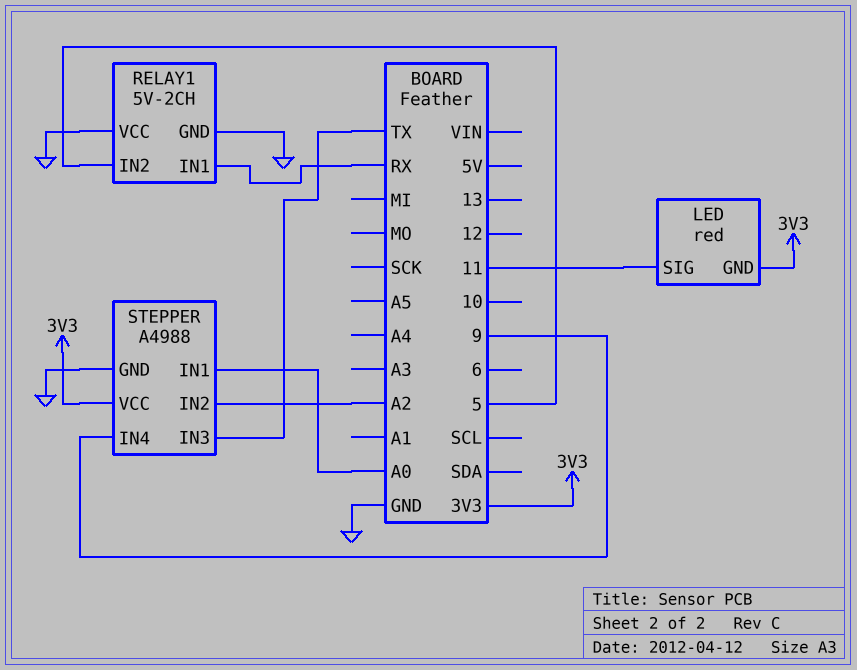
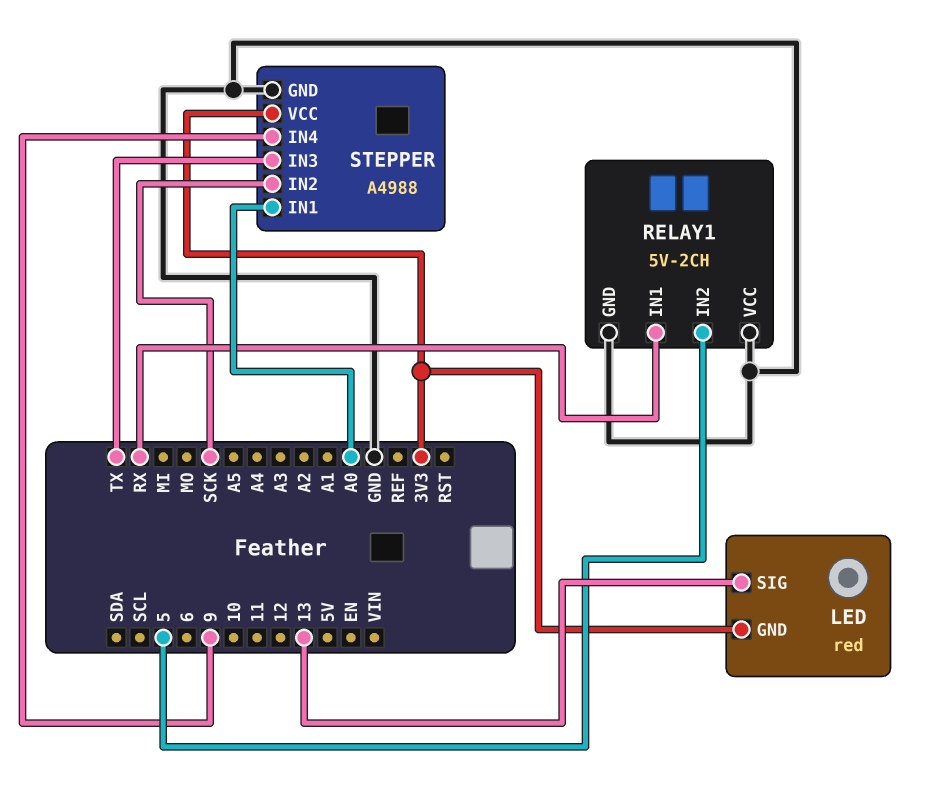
LED pin SIG: 11 -> 13
STEPPER pin IN2: A2 -> SCK

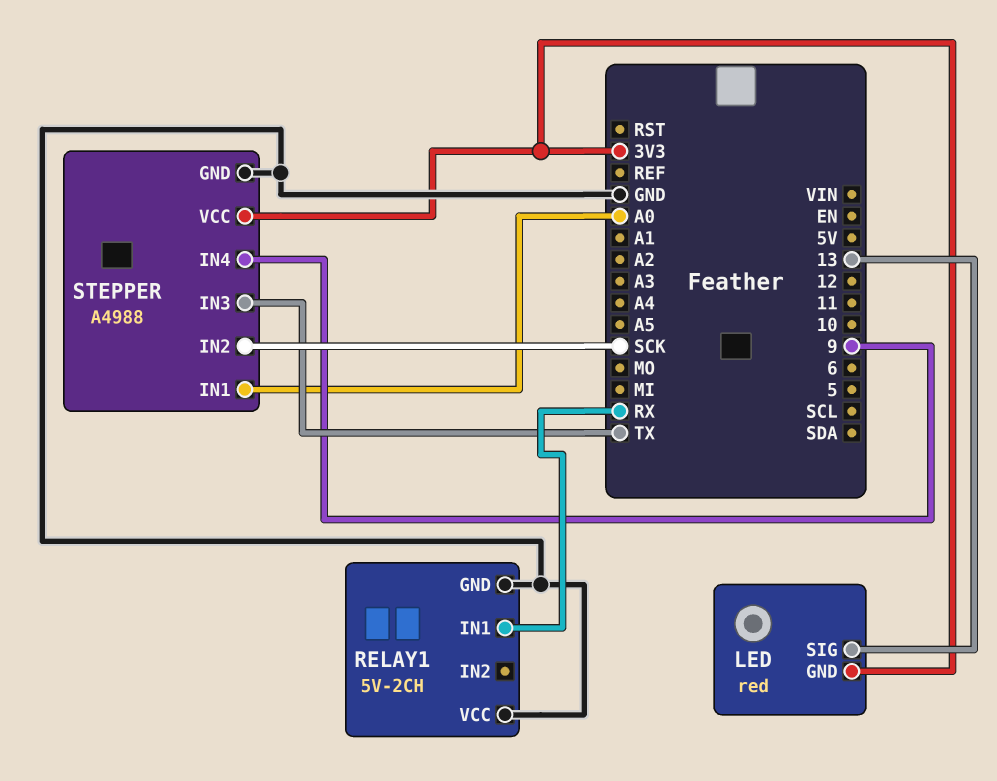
RELAY1 pin IN2: 5 -> none

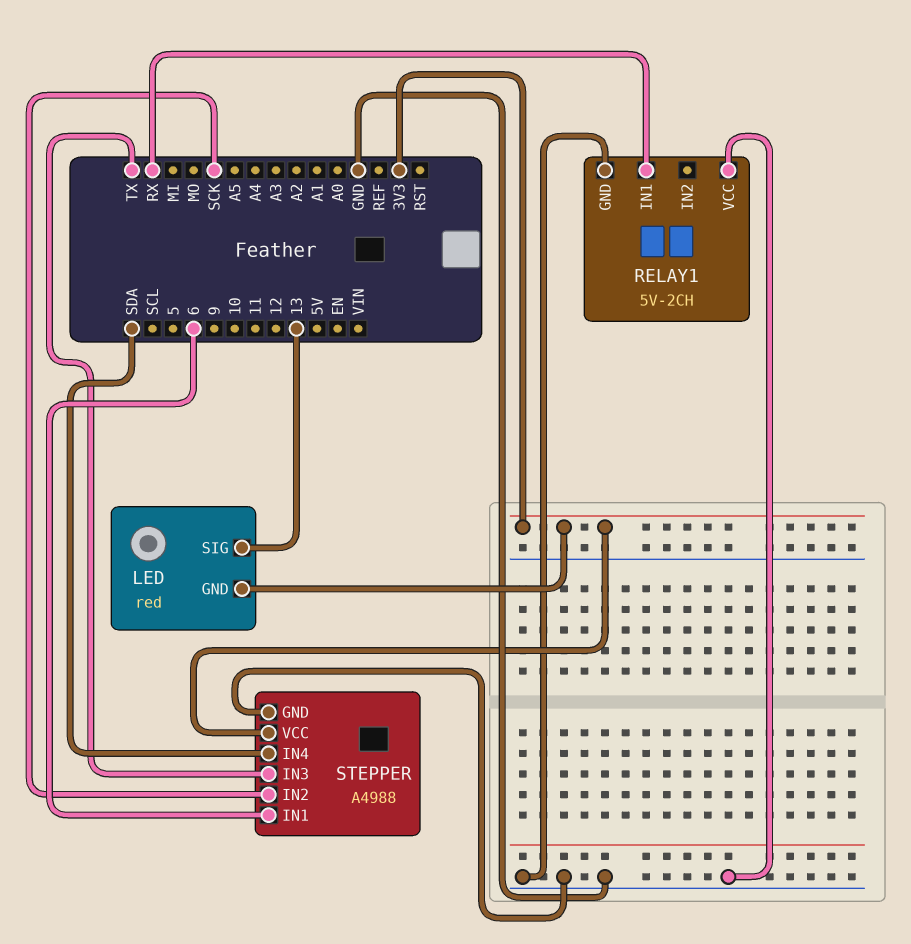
STEPPER pin IN1: A0 -> 6
STEPPER pin IN4: 9 -> SDA

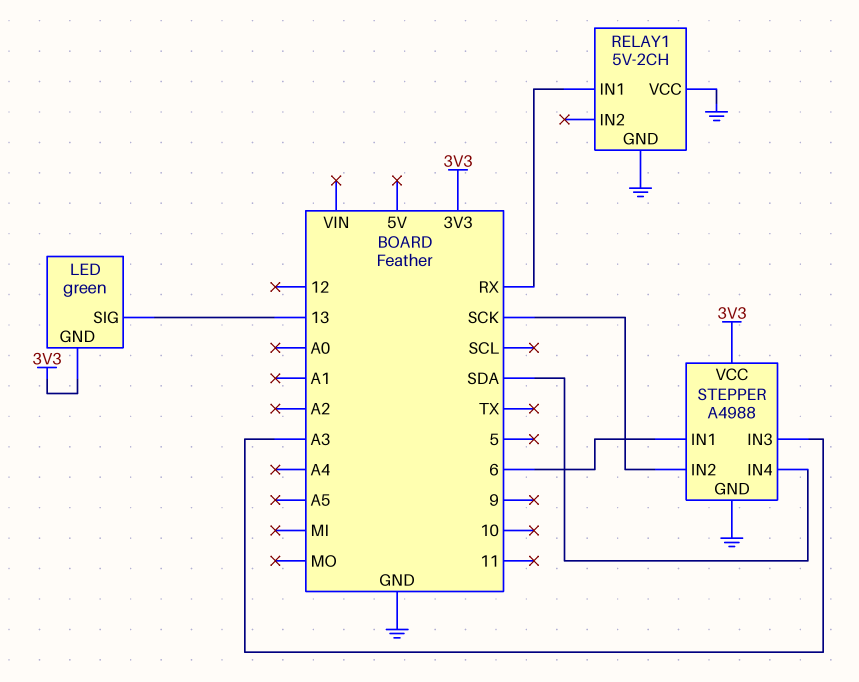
LED: red -> green
STEPPER pin IN3: TX -> A3

